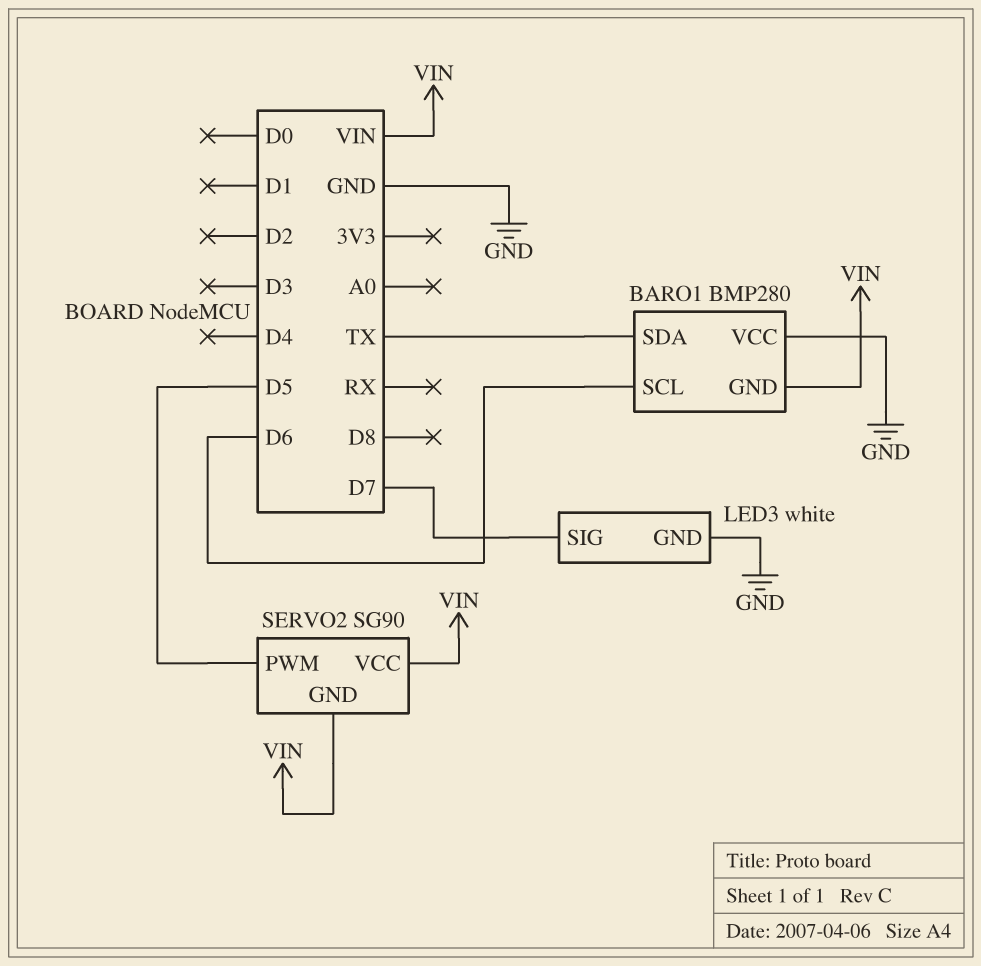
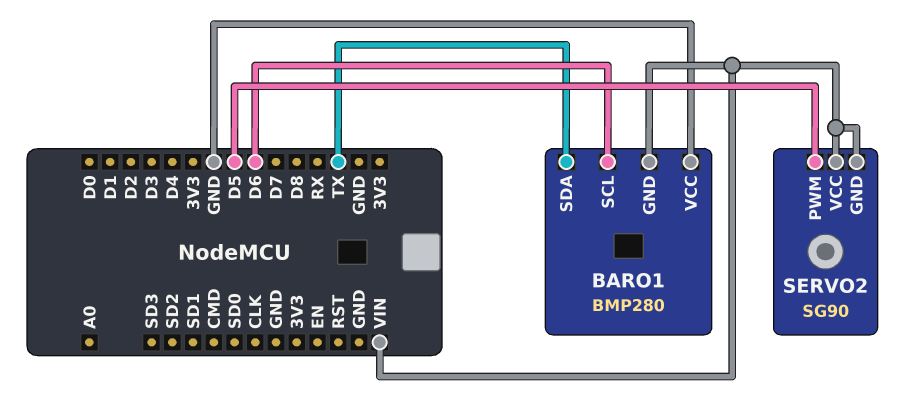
LED3: white -> none
LED3 pin GND: GND -> none
LED3 pin SIG: D7 -> none

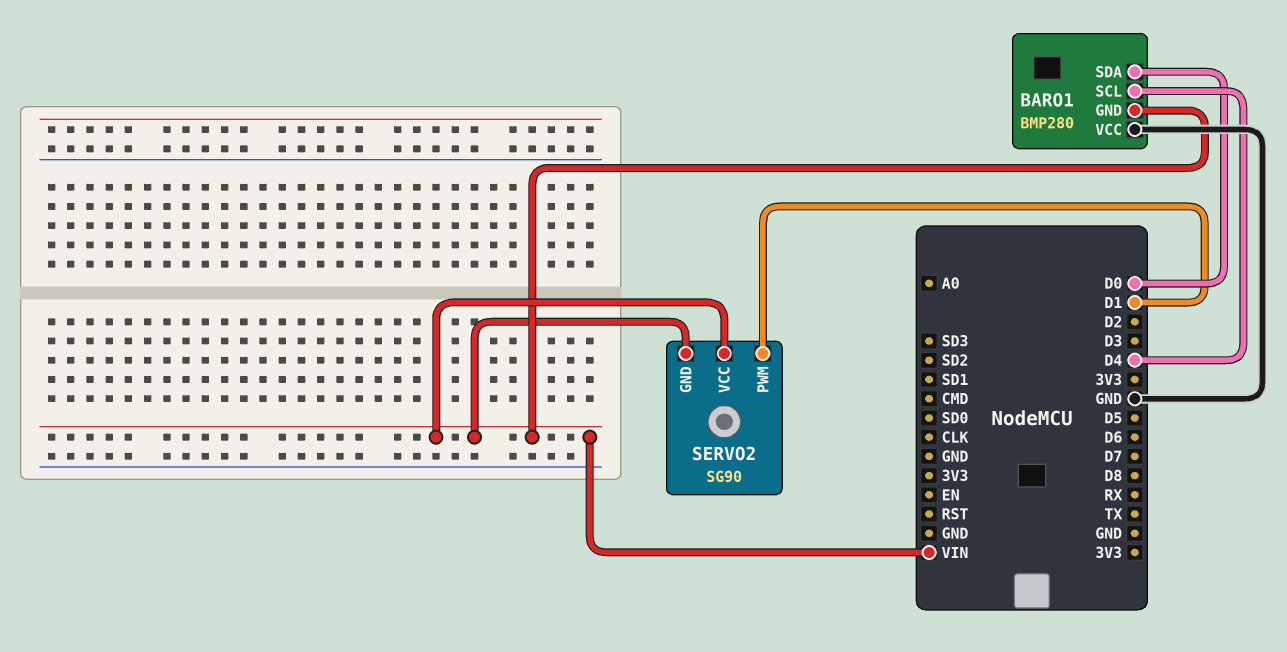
BARO1 pin SCL: D6 -> D4
BARO1 pin SDA: TX -> D0
SERVO2 pin PWM: D5 -> D1

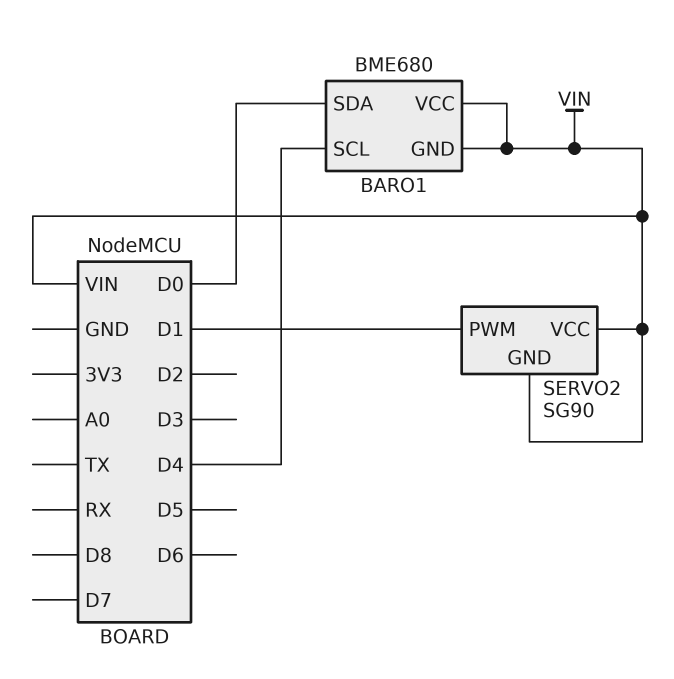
BARO1: BMP280 -> BME680
BARO1 pin VCC: GND -> VIN

